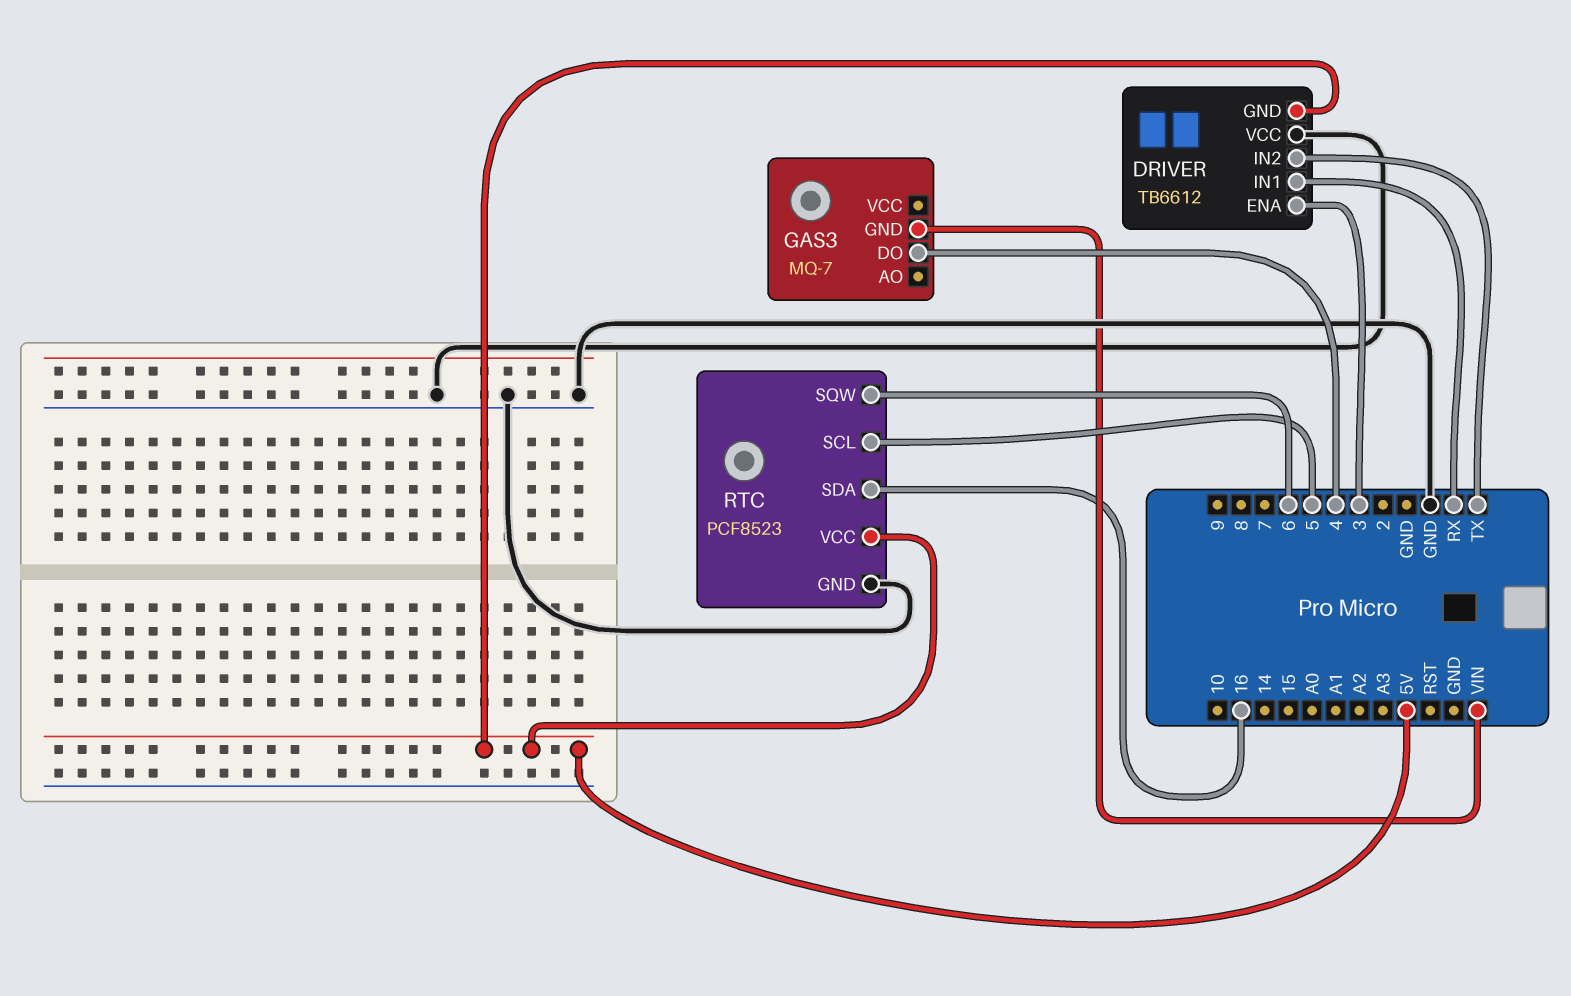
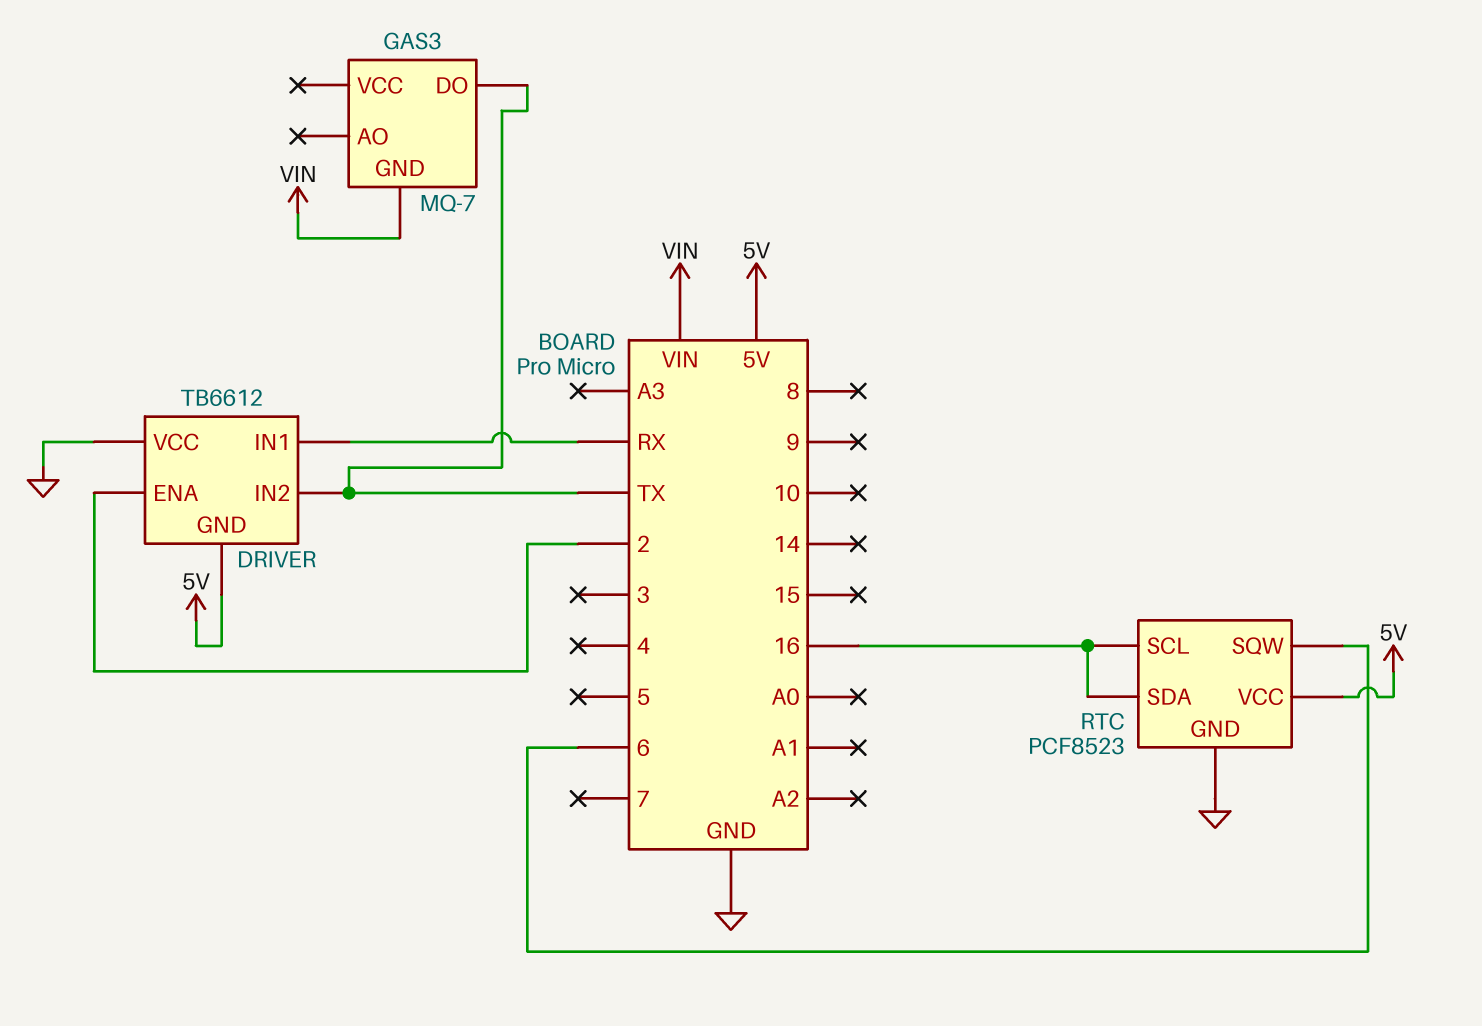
DRIVER pin ENA: 3 -> 2
GAS3 pin DO: 4 -> TX
RTC pin SCL: 5 -> 16

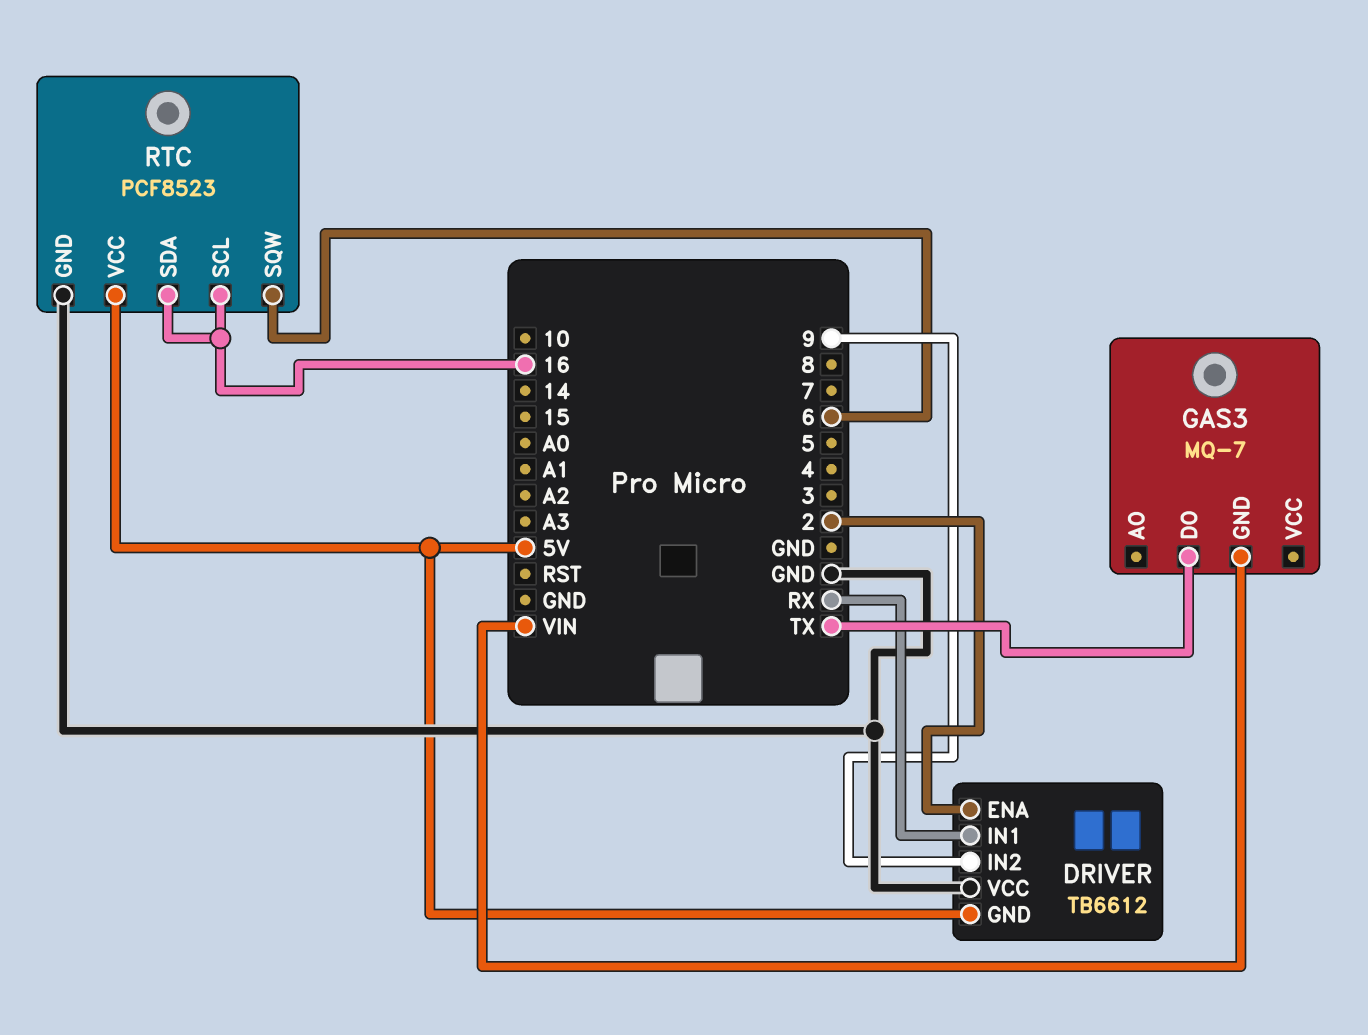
DRIVER pin IN2: TX -> 9

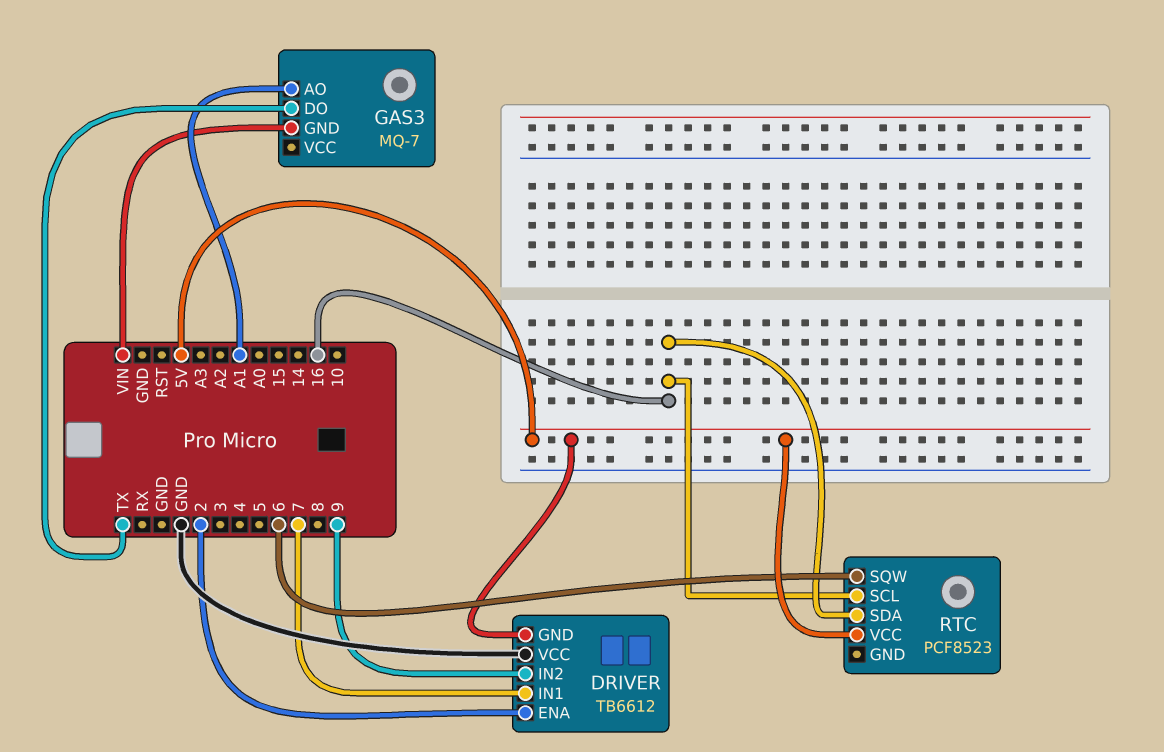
DRIVER pin IN1: RX -> 7
GAS3 pin AO: none -> A1
RTC pin GND: GND -> none

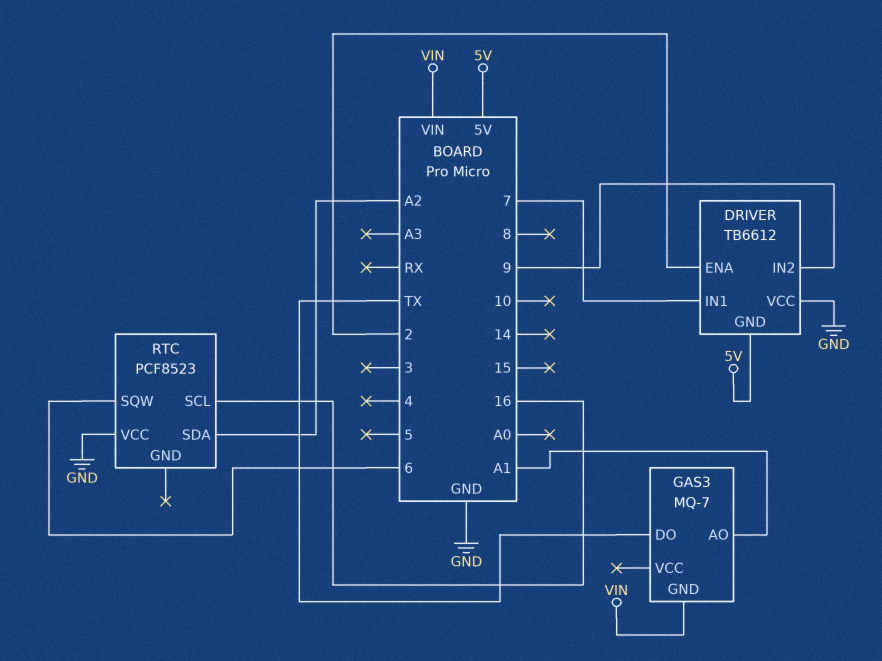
RTC pin SDA: 16 -> A2
RTC pin VCC: 5V -> GND

